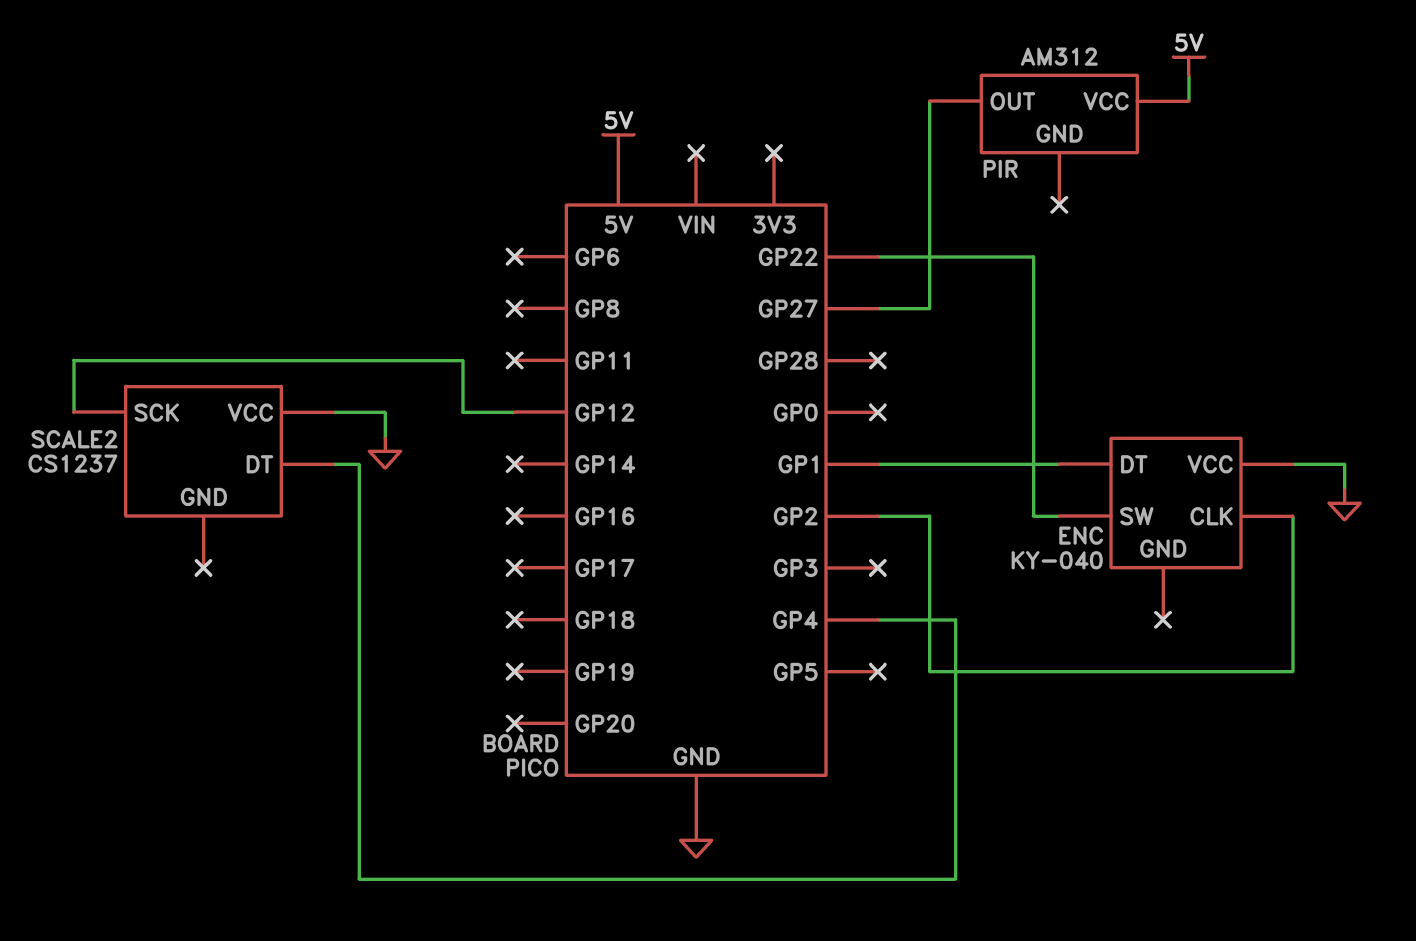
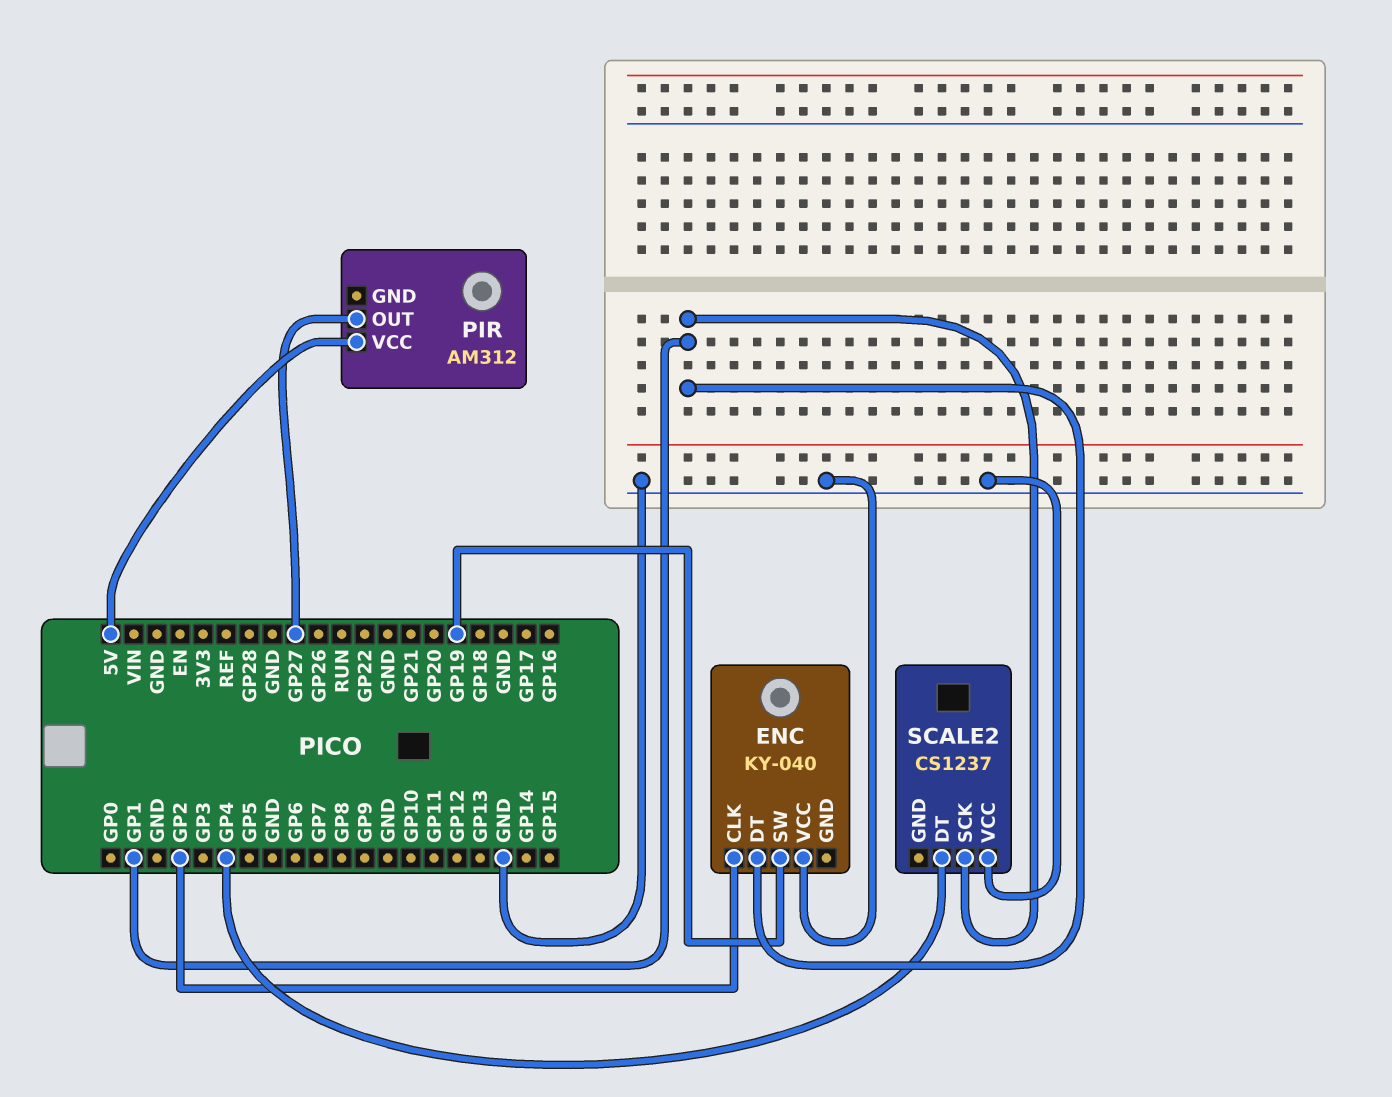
ENC pin SW: GP22 -> GP19
SCALE2 pin SCK: GP12 -> GP1

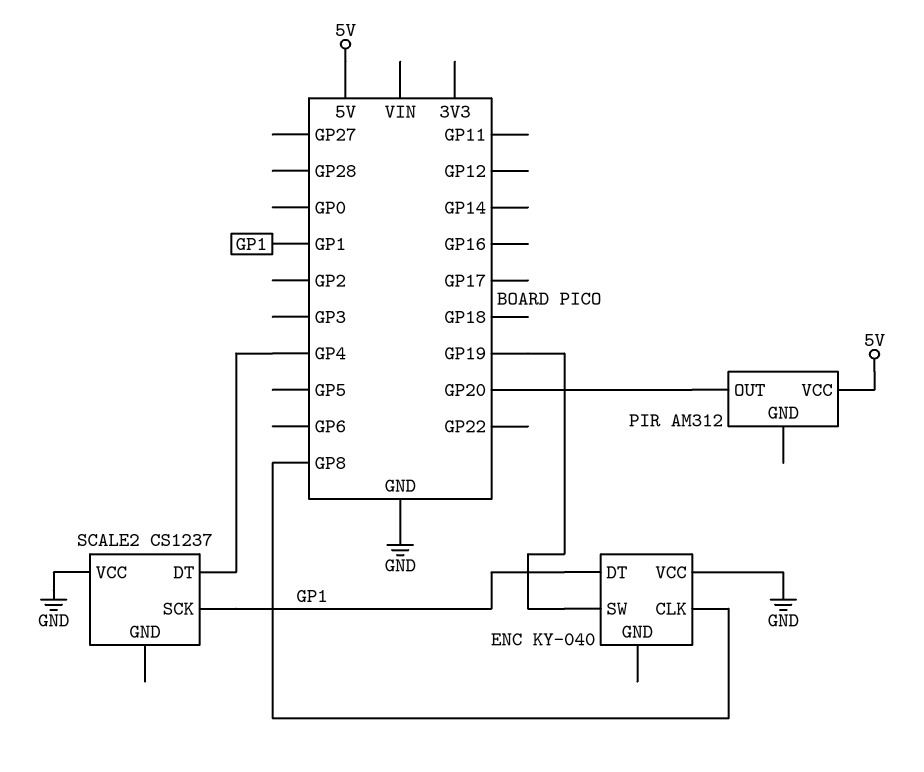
ENC pin CLK: GP2 -> GP8
PIR pin OUT: GP27 -> GP20

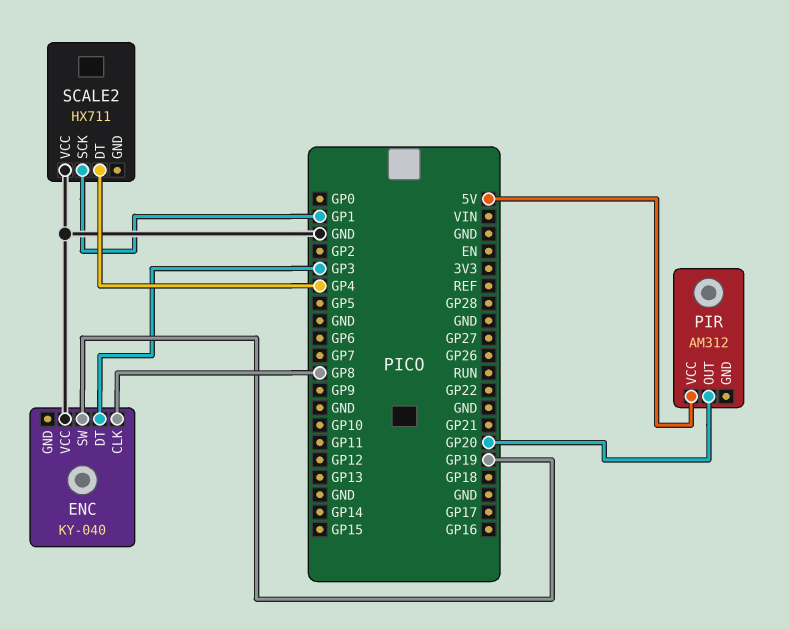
ENC pin DT: GP1 -> GP3
SCALE2: CS1237 -> HX711

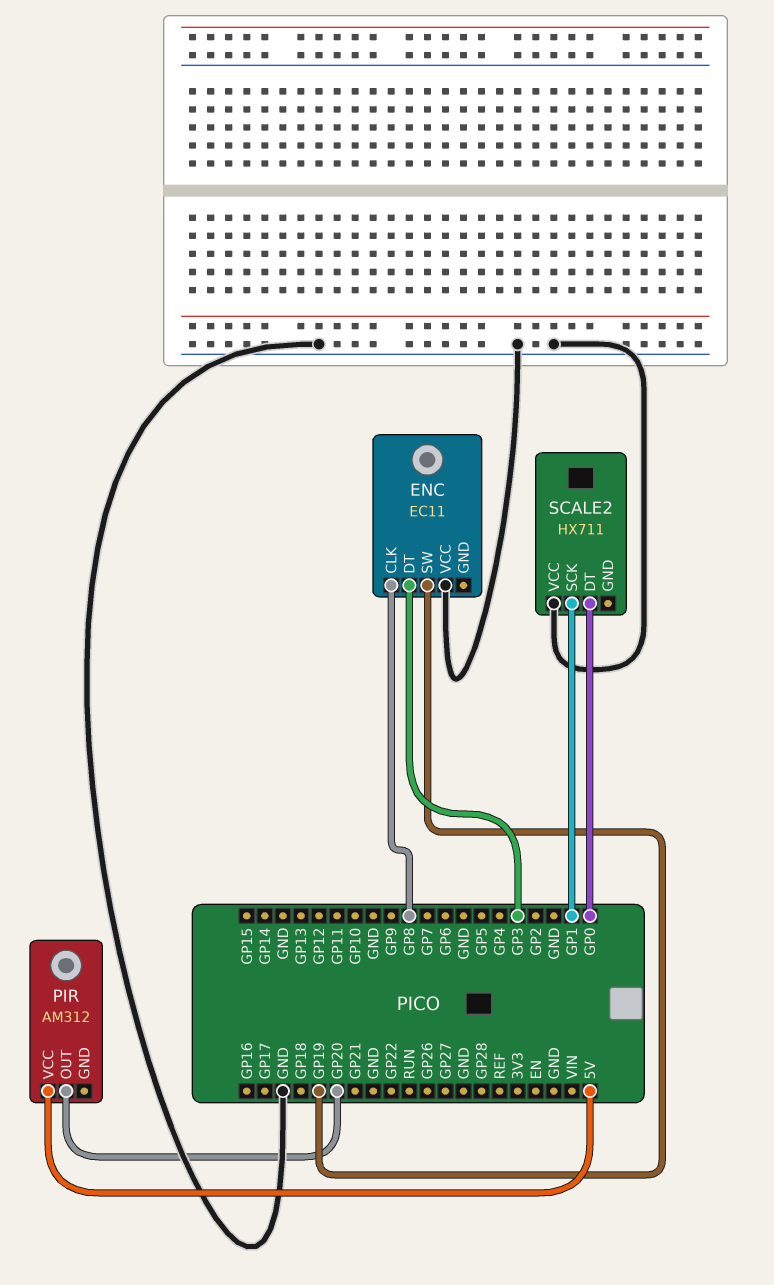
ENC: KY-040 -> EC11
SCALE2 pin DT: GP4 -> GP0

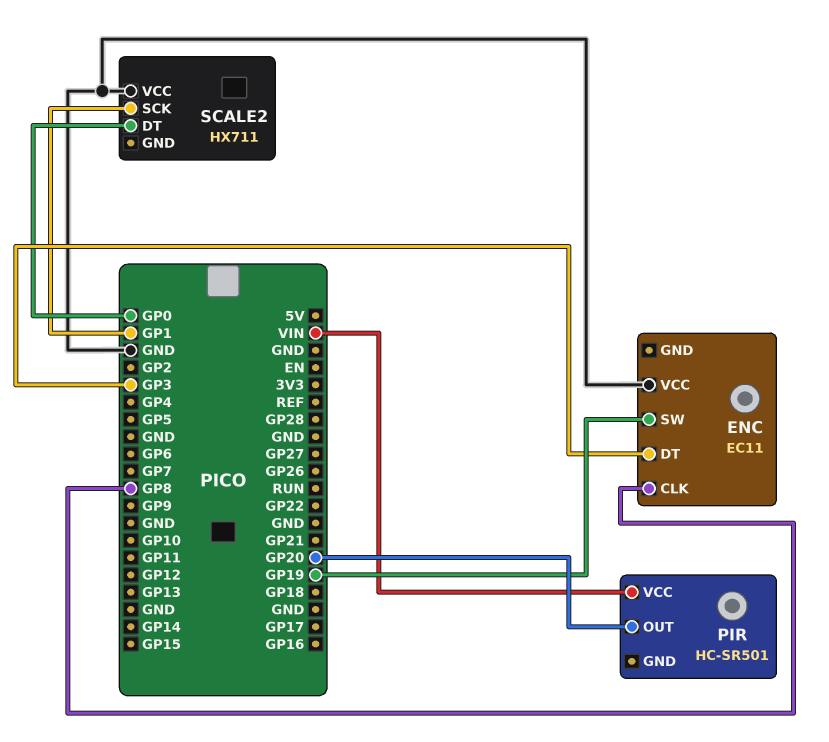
PIR: AM312 -> HC-SR501
PIR pin VCC: 5V -> VIN

